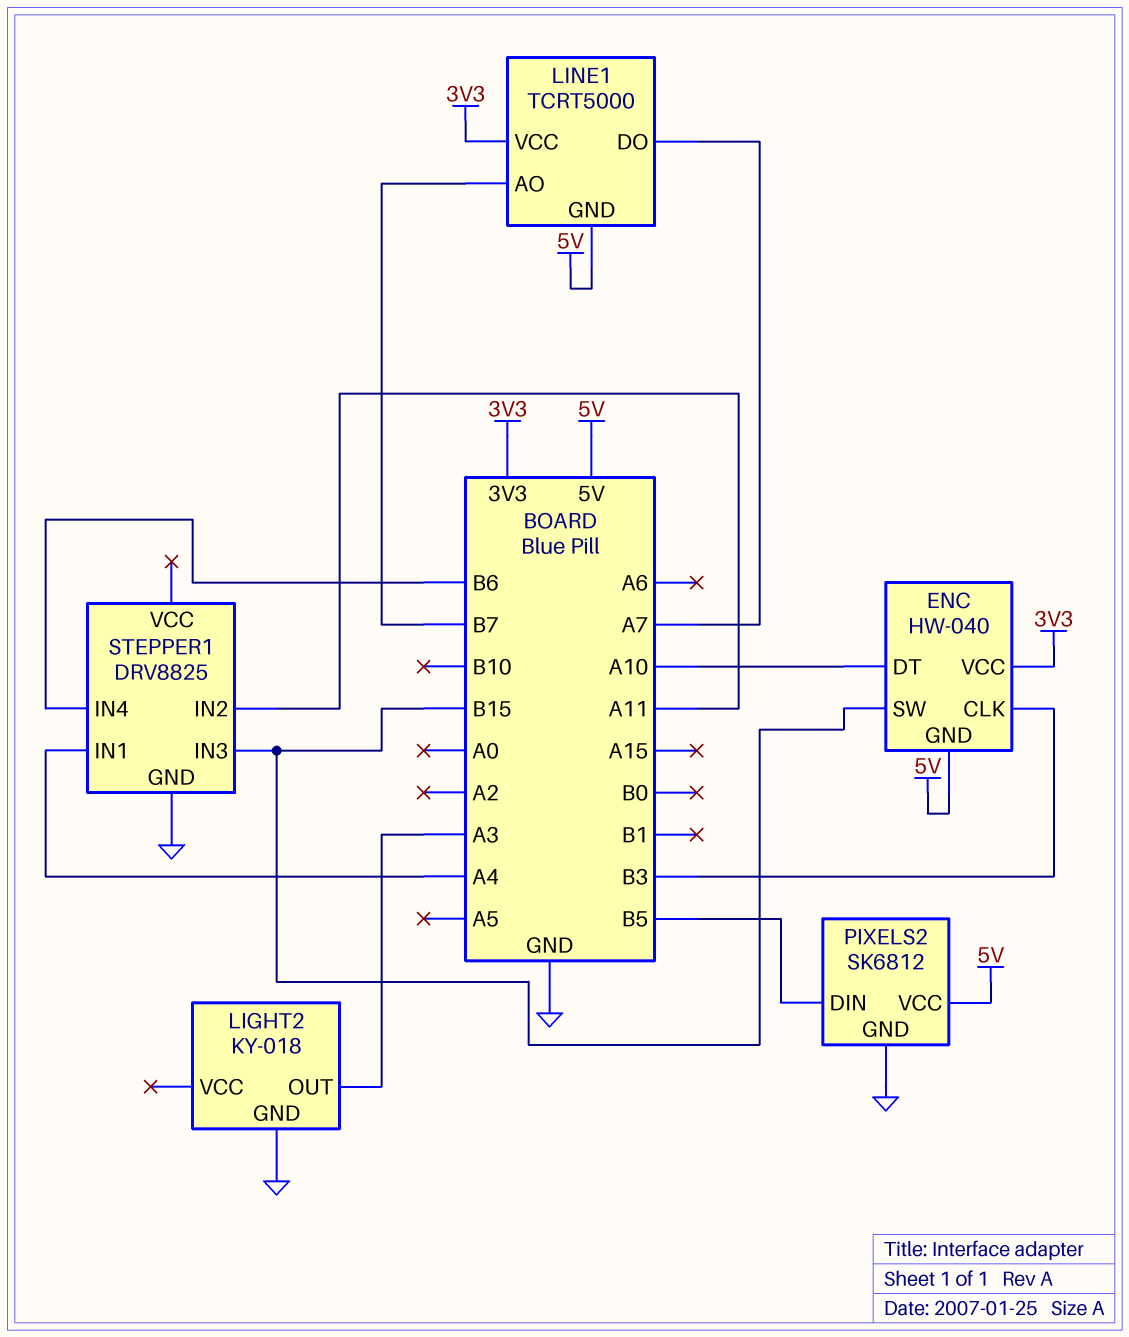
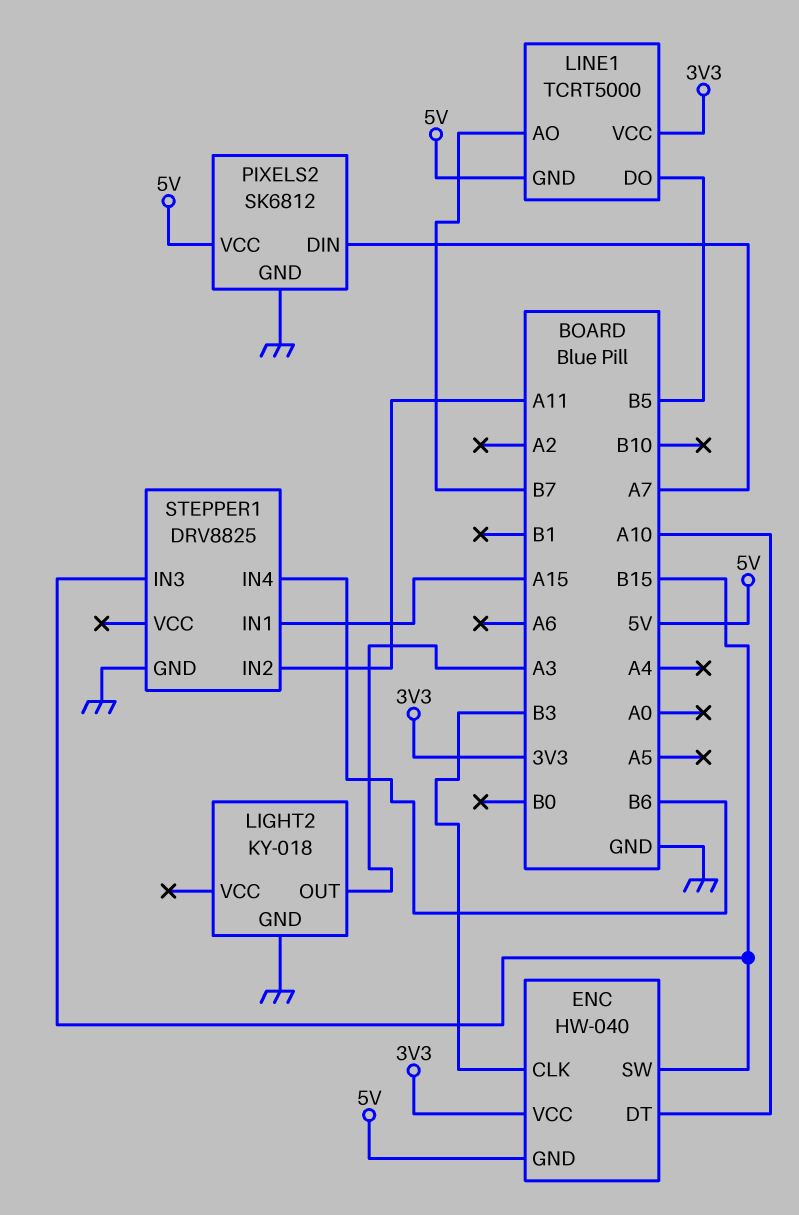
LINE1 pin DO: A7 -> B5
PIXELS2 pin DIN: B5 -> A7
STEPPER1 pin IN1: A4 -> A15

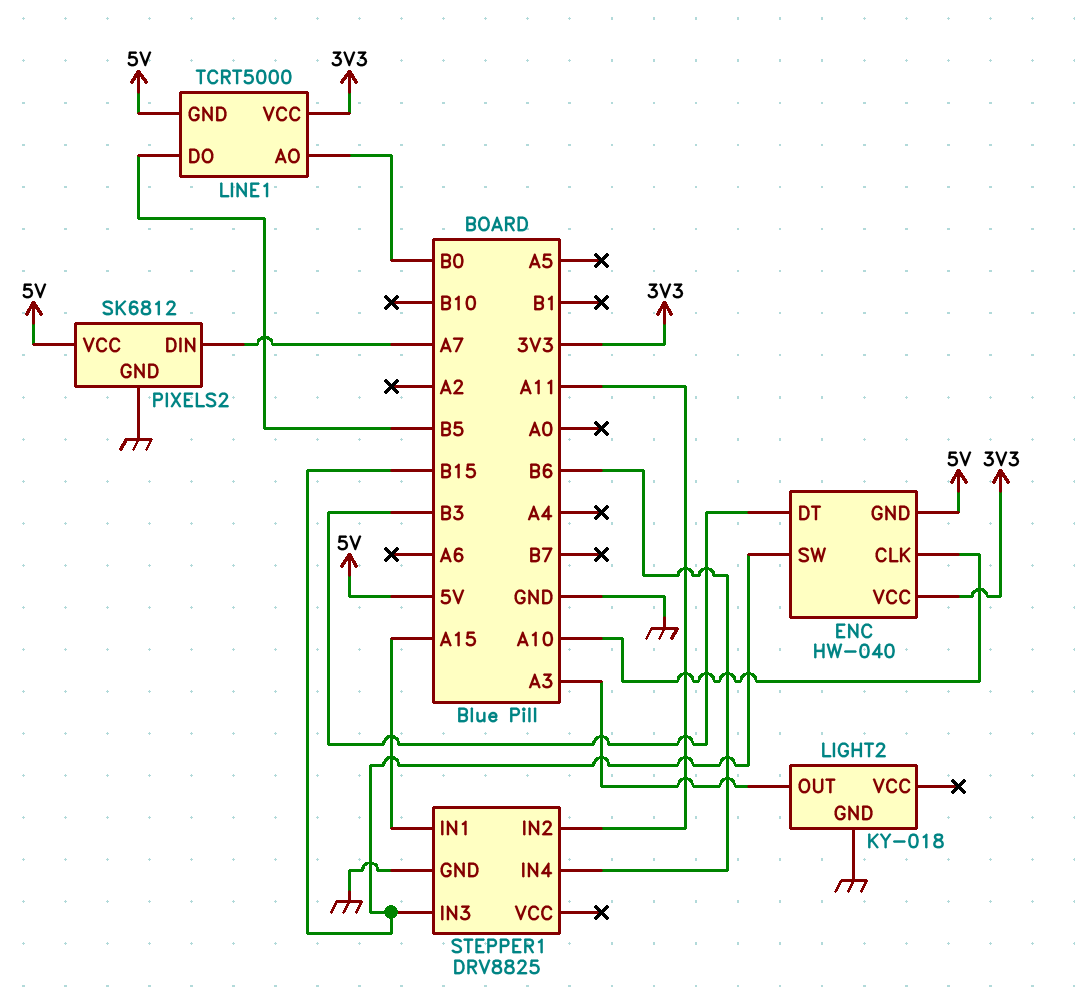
ENC pin CLK: B3 -> A10
ENC pin DT: A10 -> B3
LINE1 pin AO: B7 -> B0

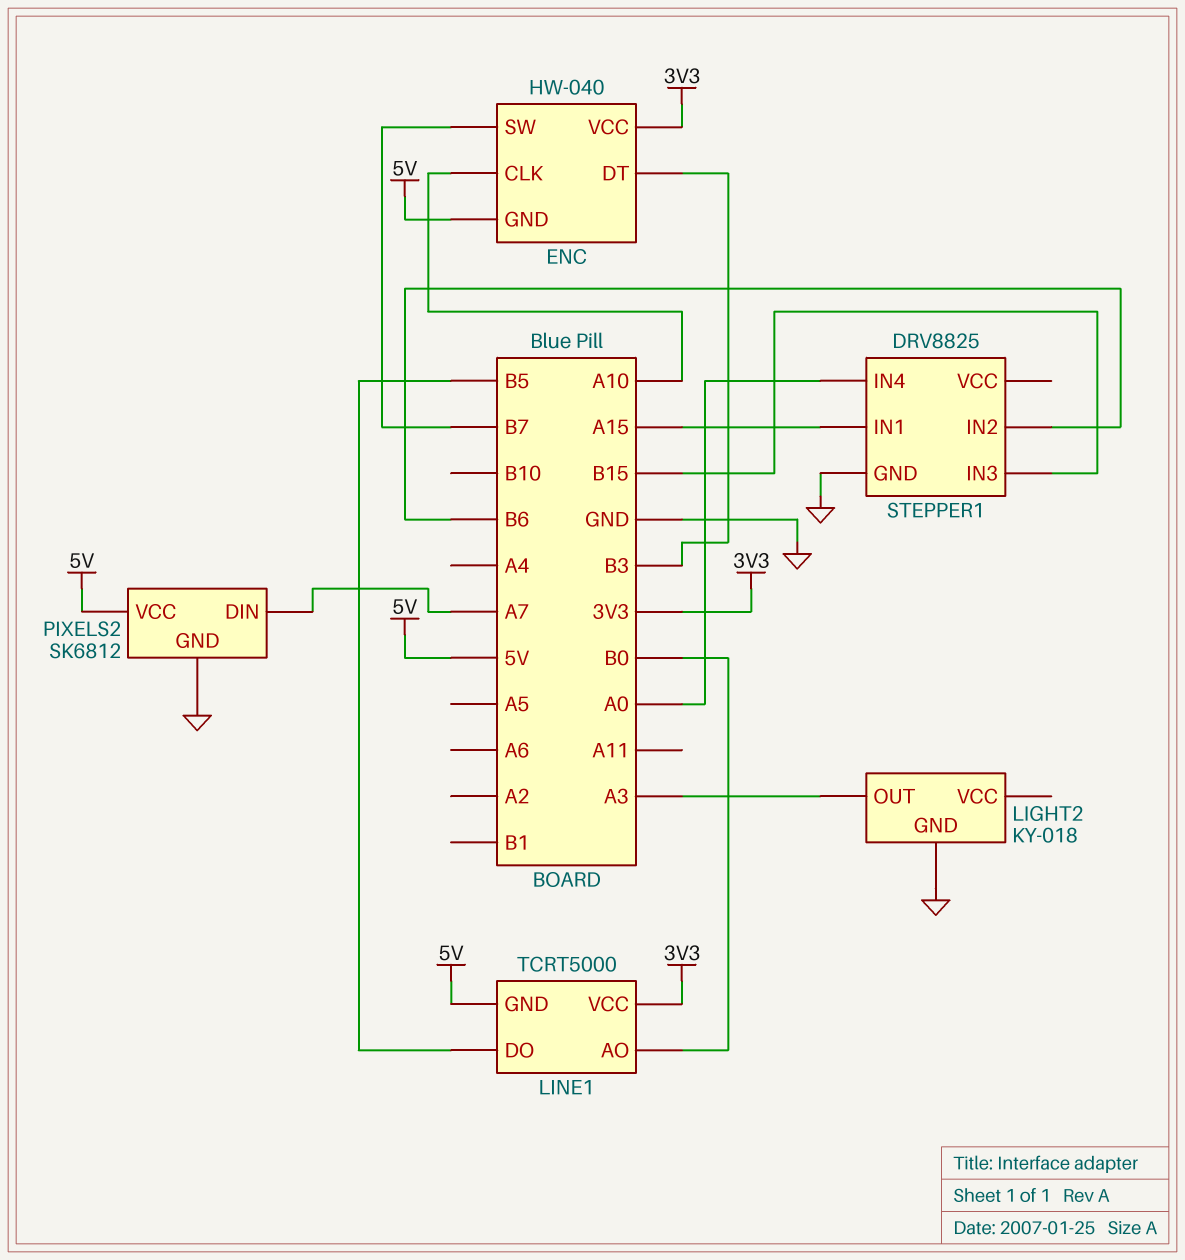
ENC pin SW: B15 -> B7
STEPPER1 pin IN2: A11 -> B6
STEPPER1 pin IN4: B6 -> A0

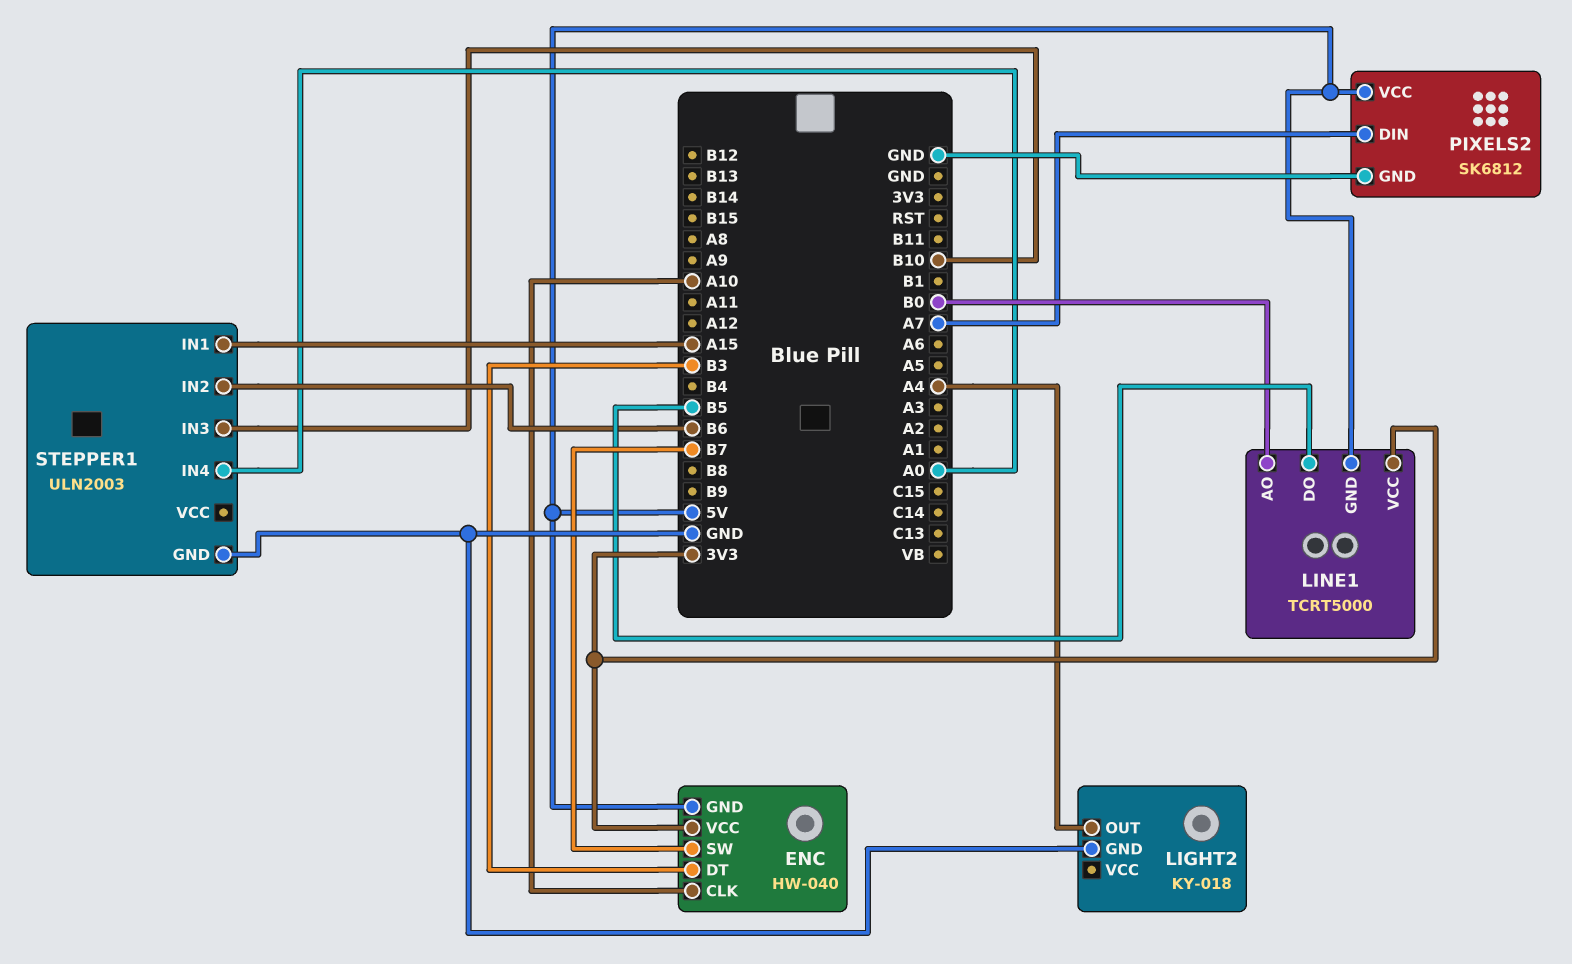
LIGHT2 pin OUT: A3 -> A4
STEPPER1: DRV8825 -> ULN2003
STEPPER1 pin IN3: B15 -> B10

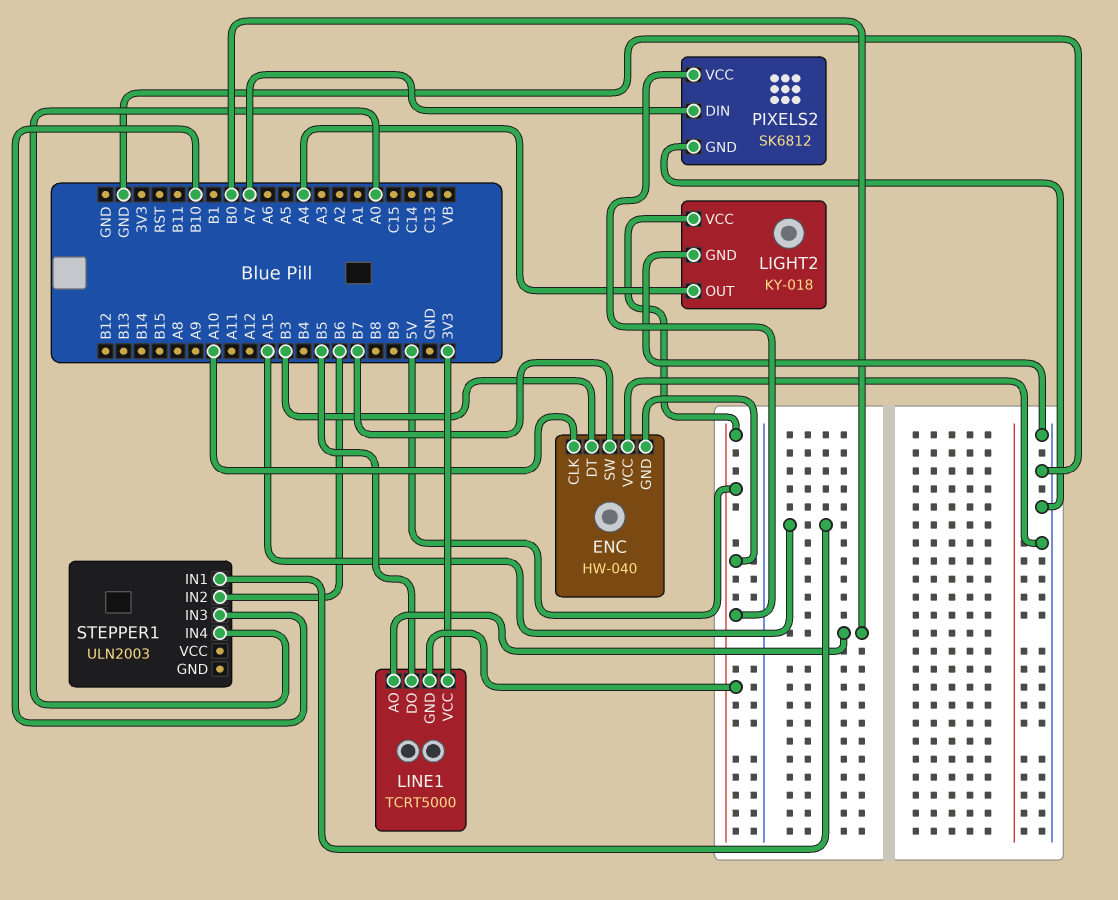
ENC pin VCC: 3V3 -> GND
LIGHT2 pin VCC: none -> 5V
STEPPER1 pin GND: GND -> none

